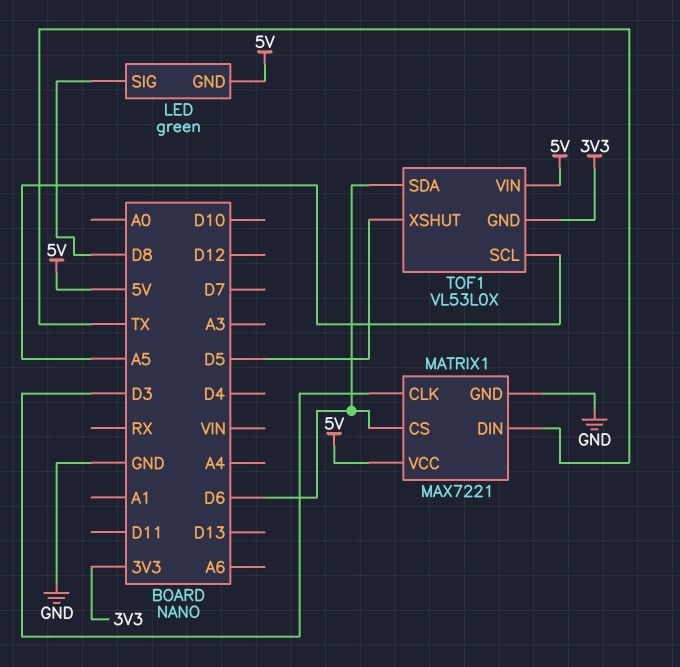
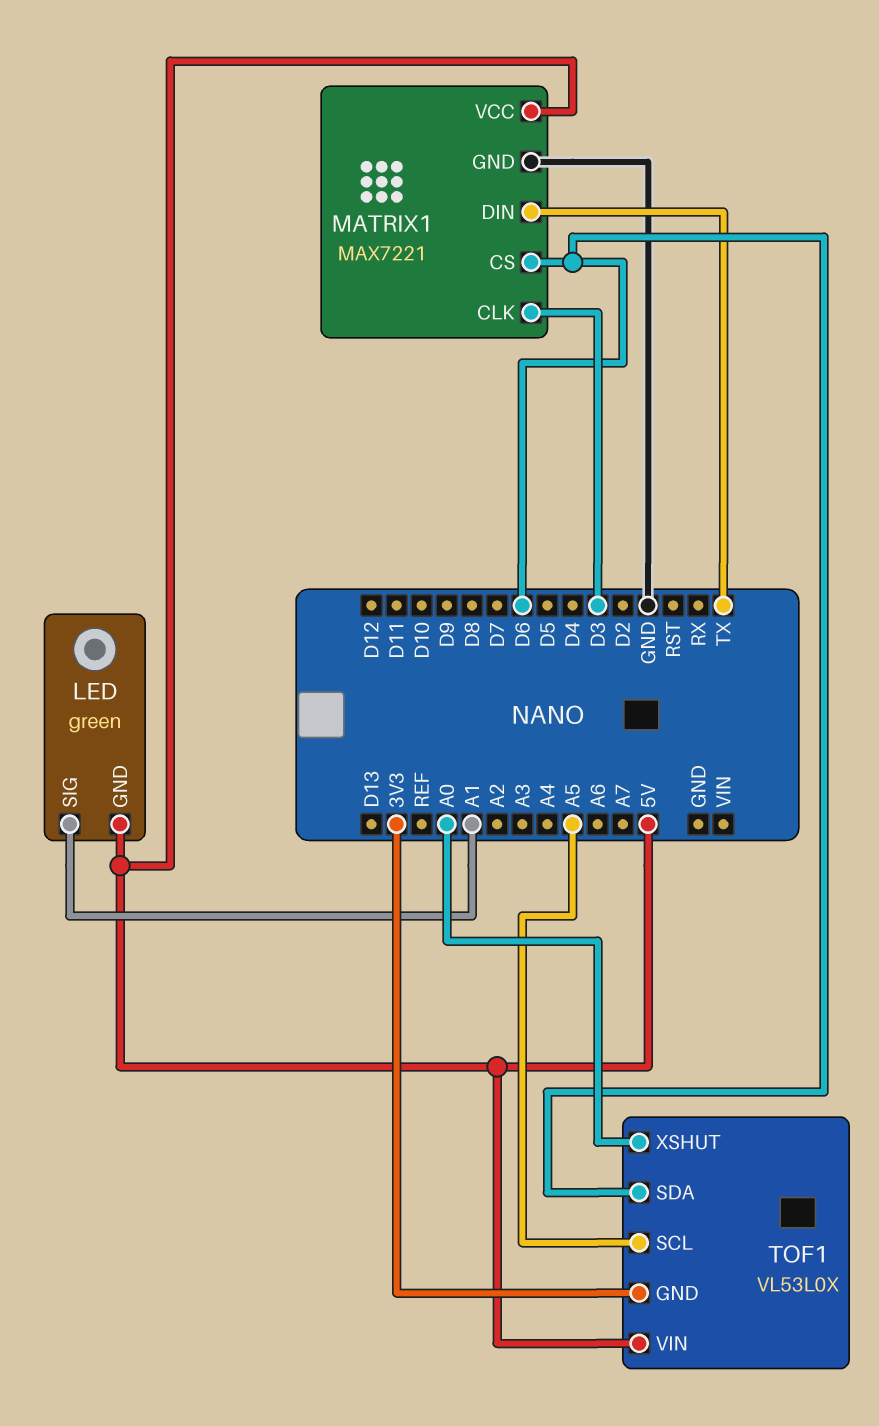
LED pin SIG: D8 -> A1
TOF1 pin XSHUT: D5 -> A0

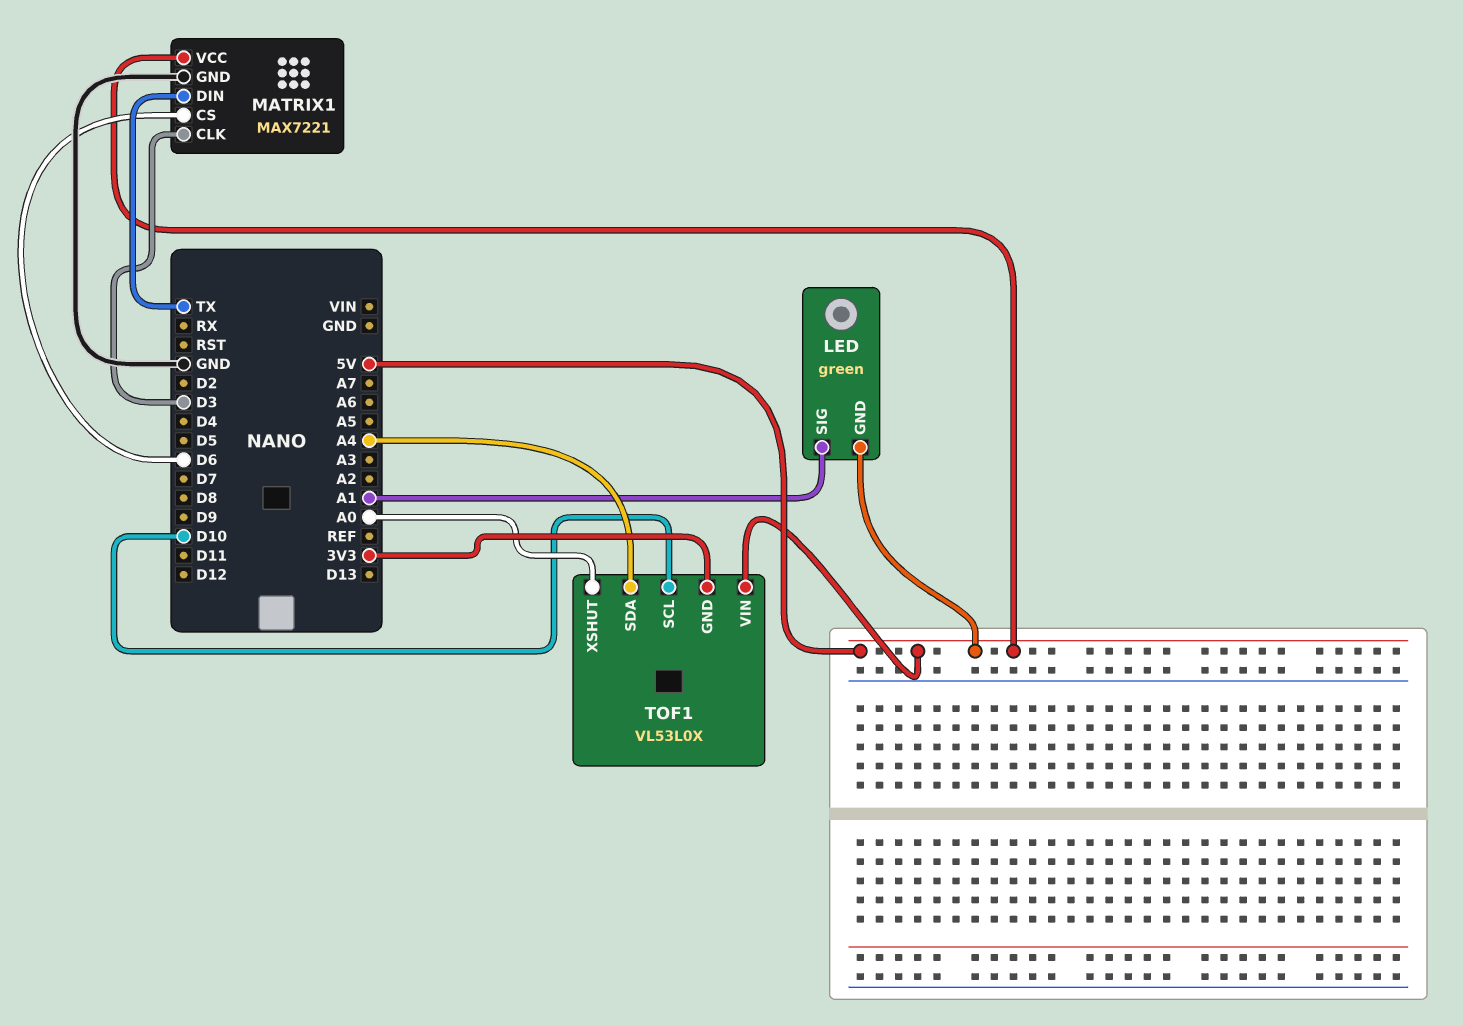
TOF1 pin SCL: A5 -> D10
TOF1 pin SDA: D6 -> A4

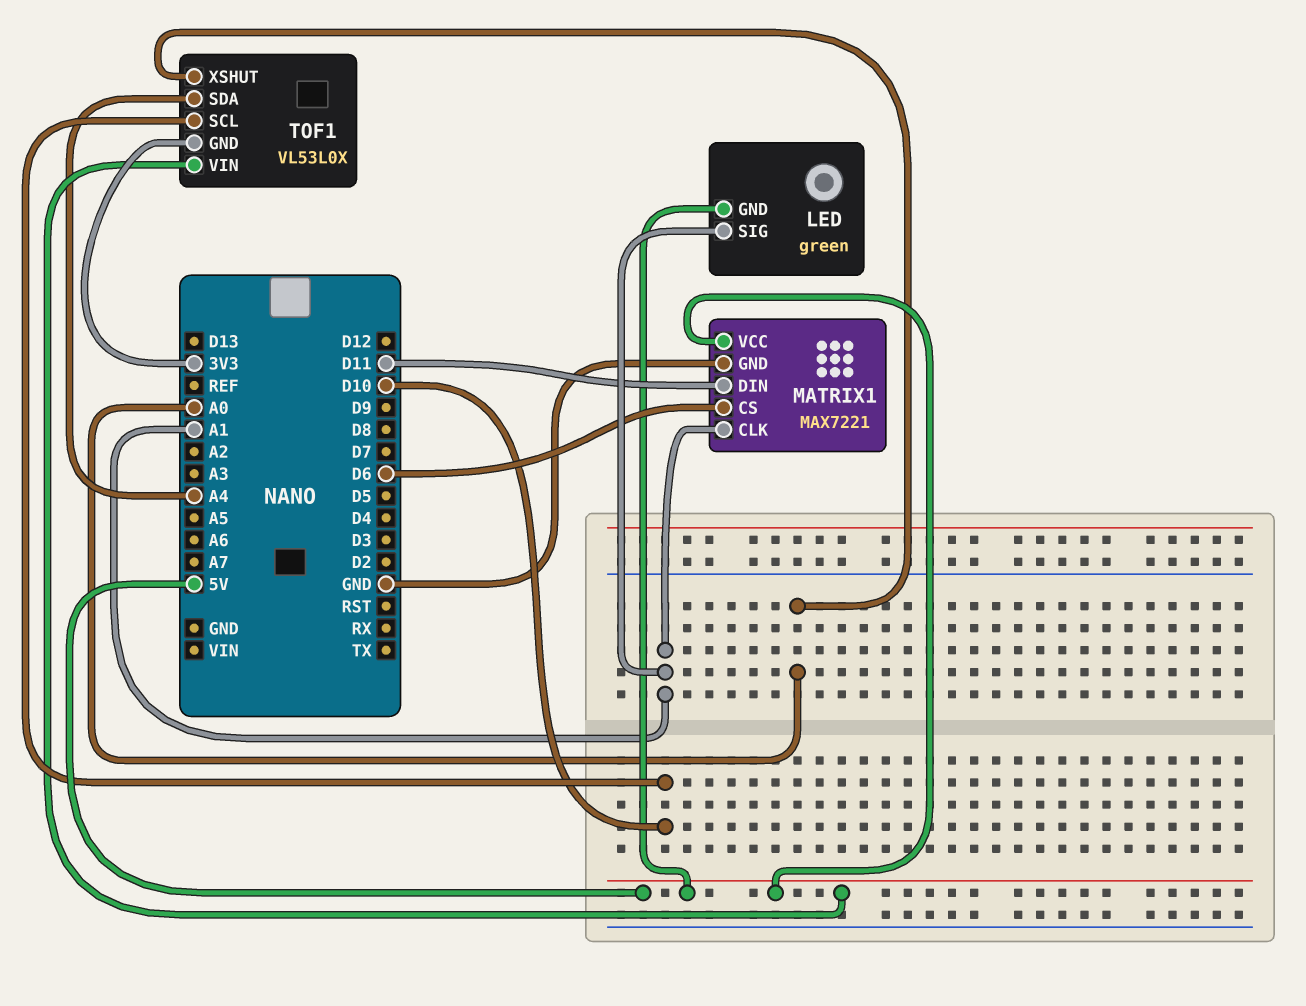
MATRIX1 pin CLK: D3 -> A1
MATRIX1 pin DIN: TX -> D11

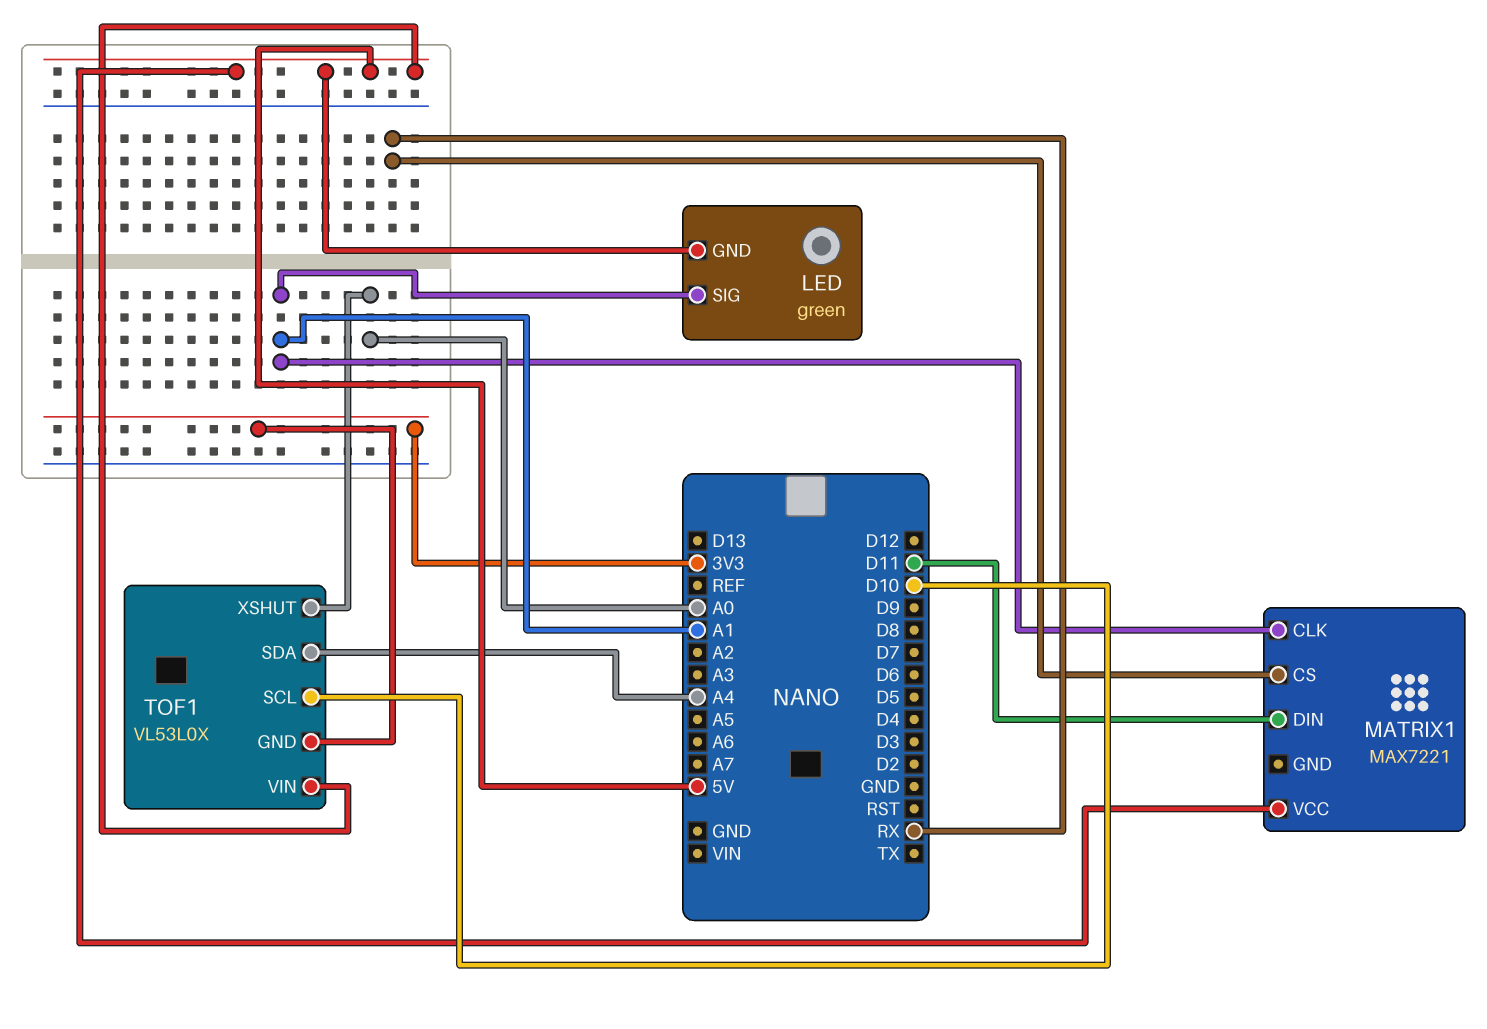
MATRIX1 pin CS: D6 -> RX
MATRIX1 pin GND: GND -> none

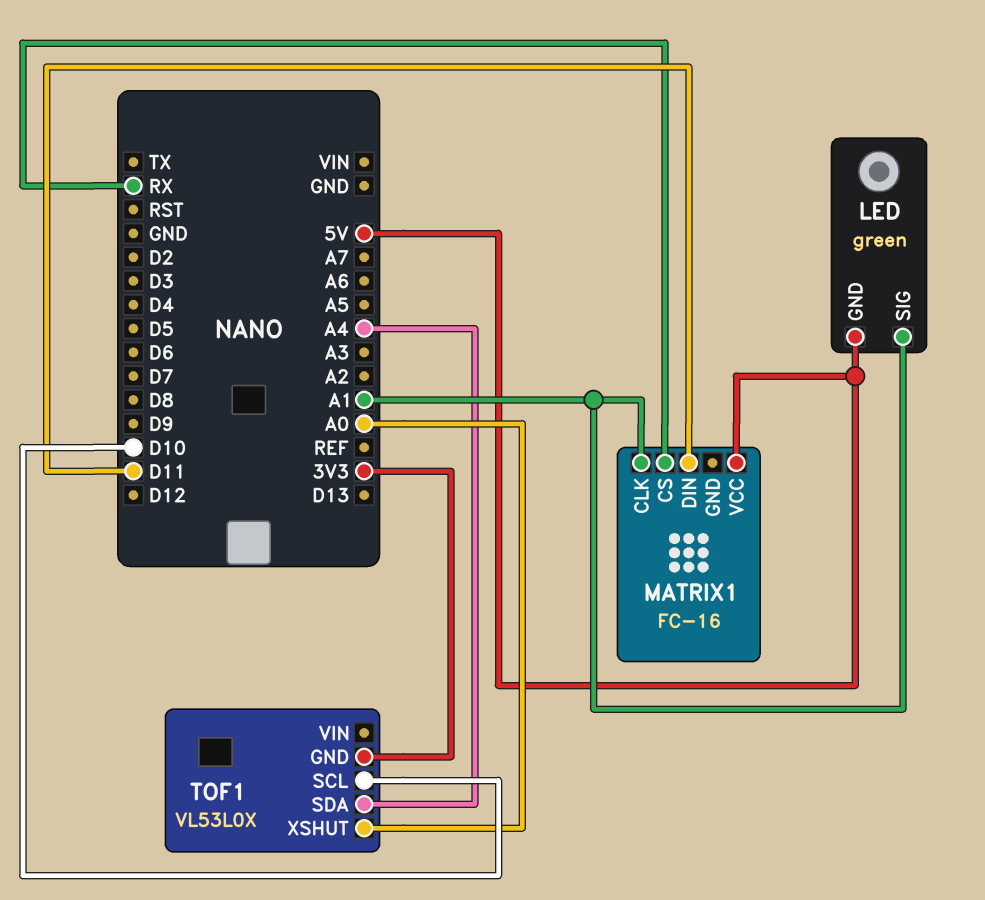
MATRIX1: MAX7221 -> FC-16
TOF1 pin VIN: 5V -> none

